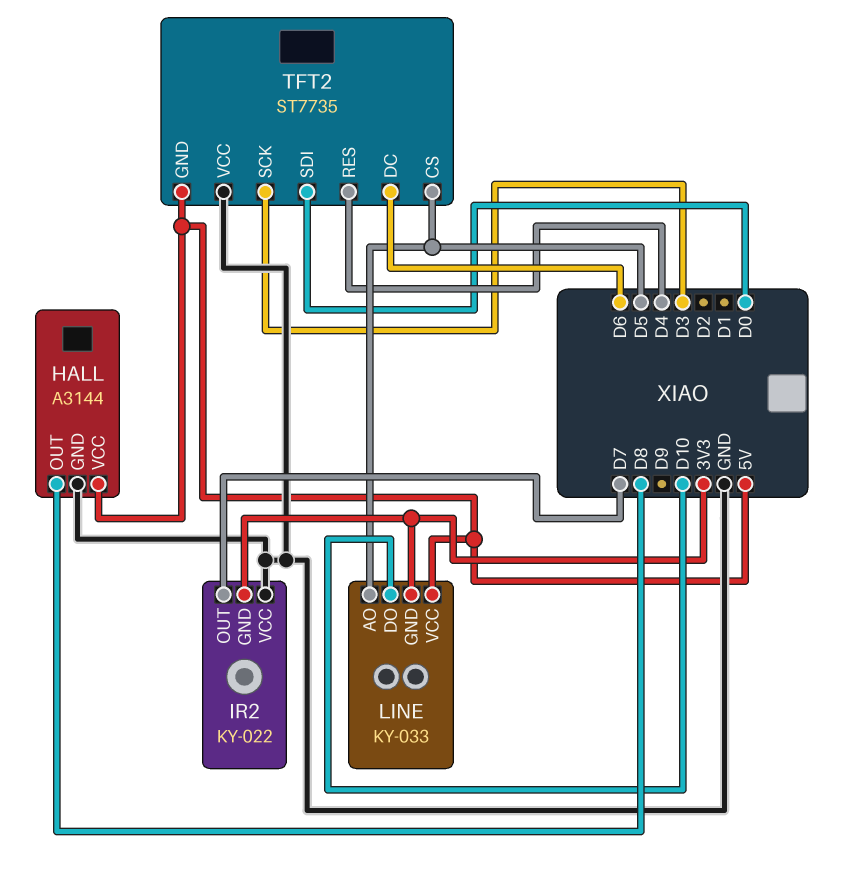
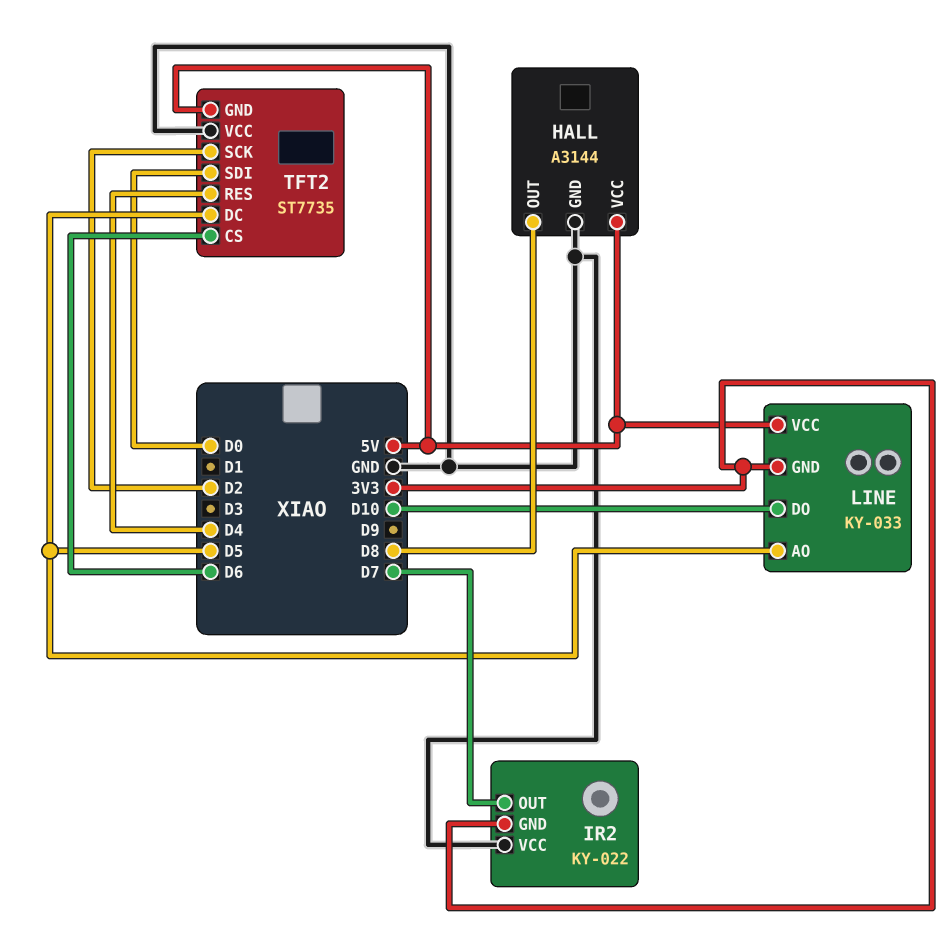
TFT2 pin CS: D5 -> D6
TFT2 pin DC: D6 -> D5
TFT2 pin SCK: D3 -> D2

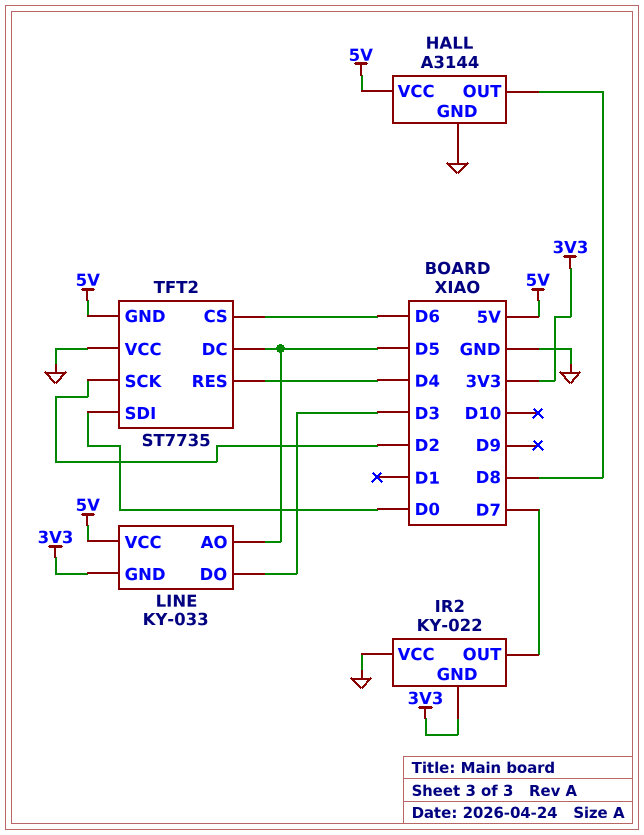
LINE pin DO: D10 -> D3

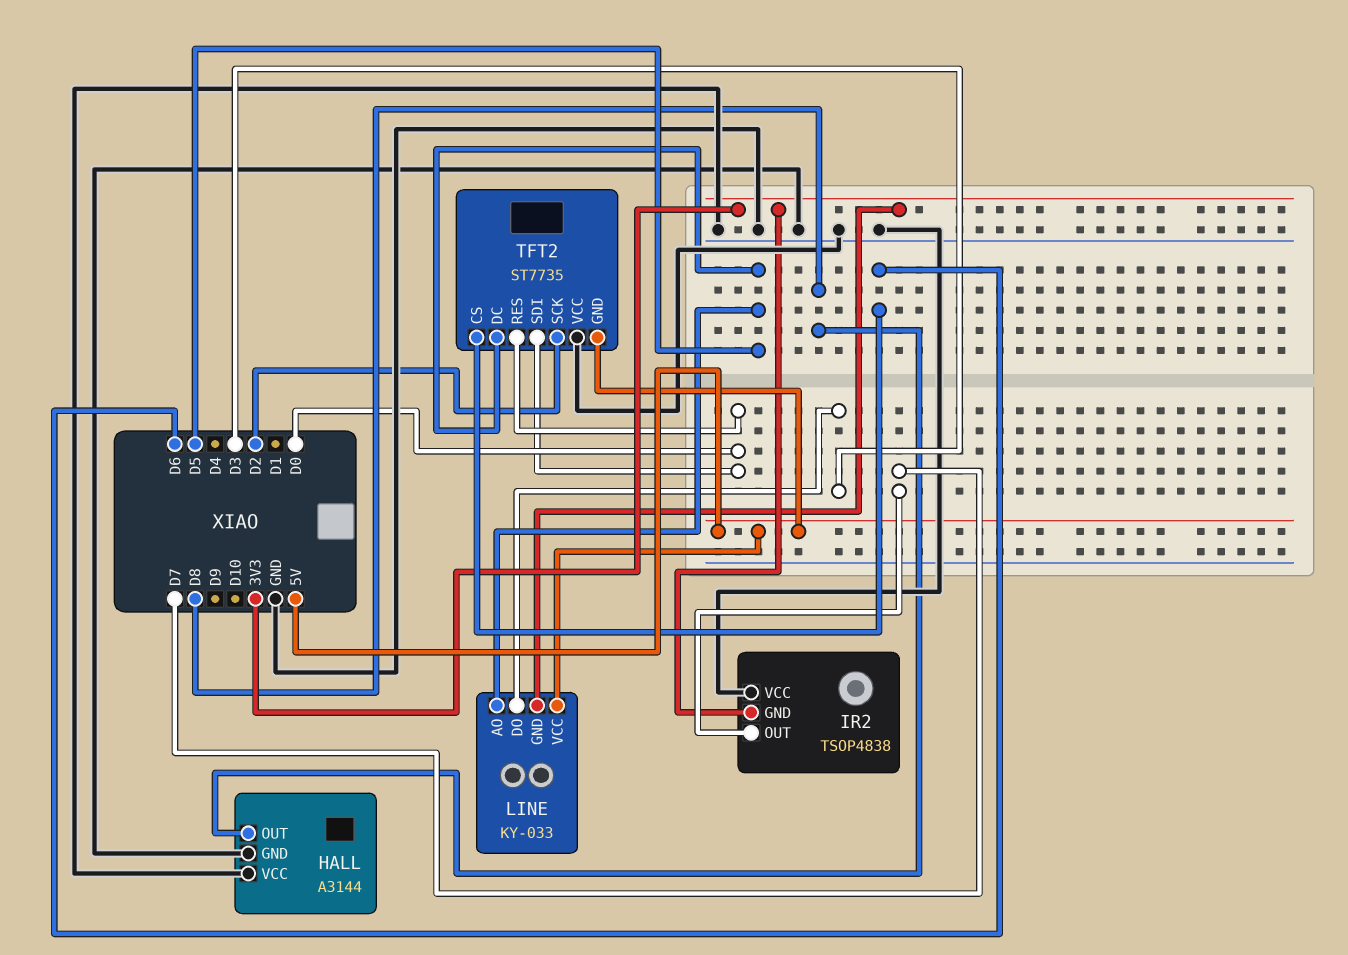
HALL pin VCC: 5V -> GND
IR2: KY-022 -> TSOP4838
TFT2 pin RES: D4 -> D0

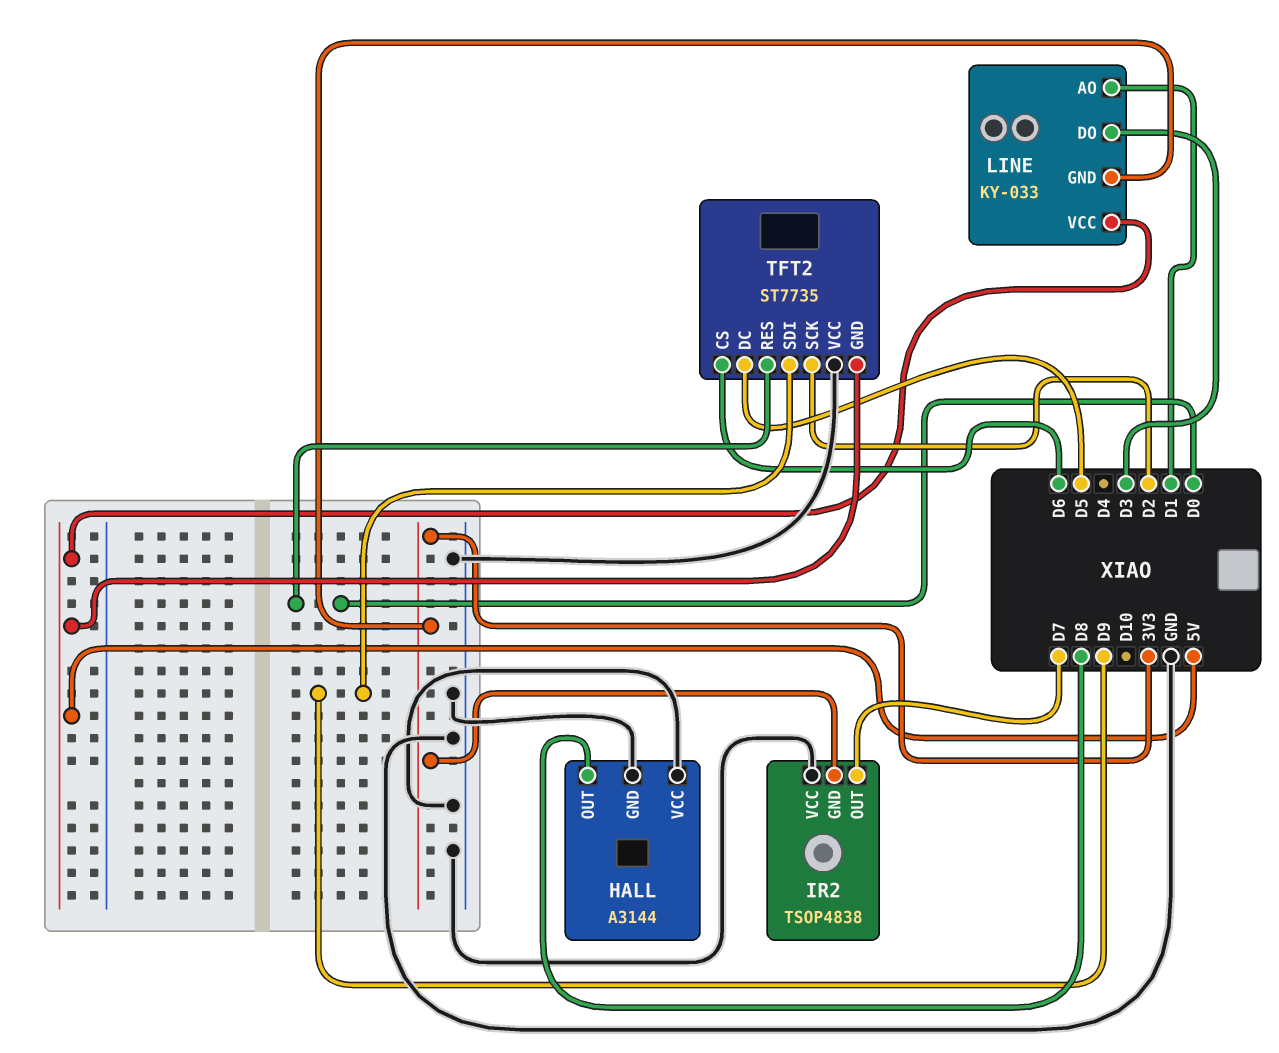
LINE pin AO: D5 -> D1
TFT2 pin SDI: D0 -> D9

